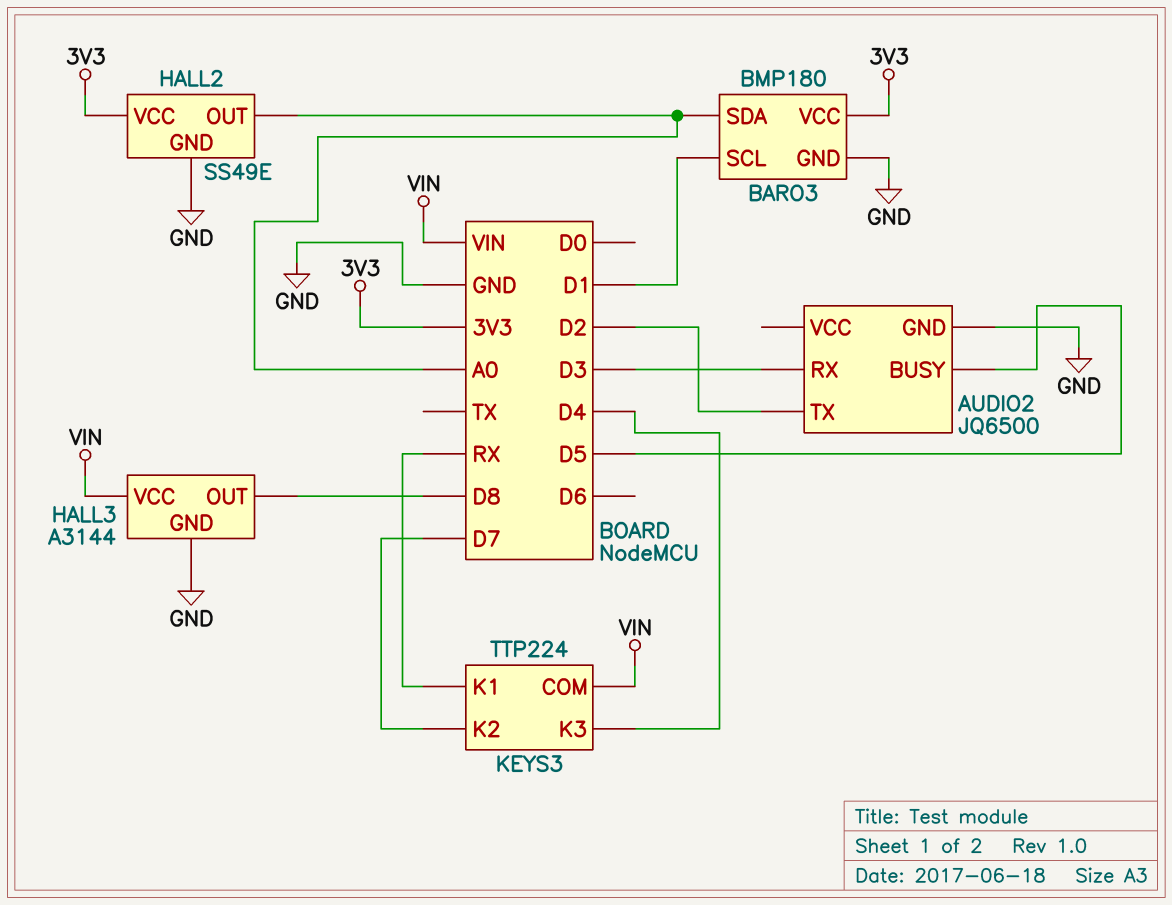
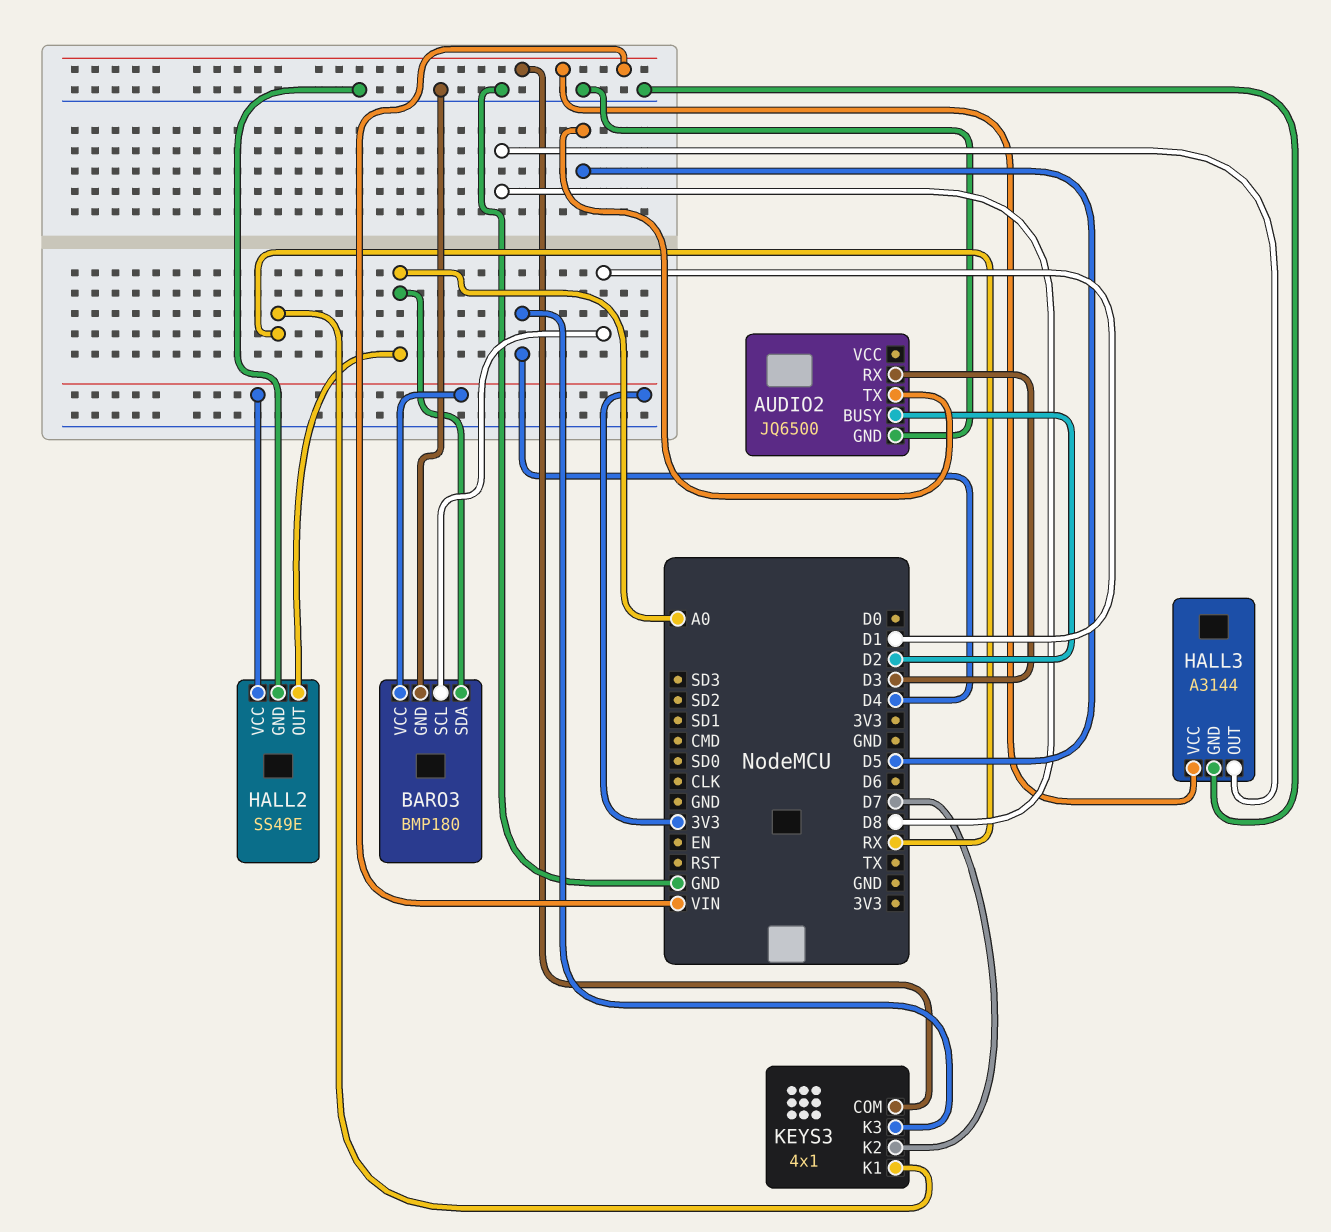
AUDIO2 pin BUSY: D5 -> D2
AUDIO2 pin TX: D2 -> D5
KEYS3: TTP224 -> 4x1

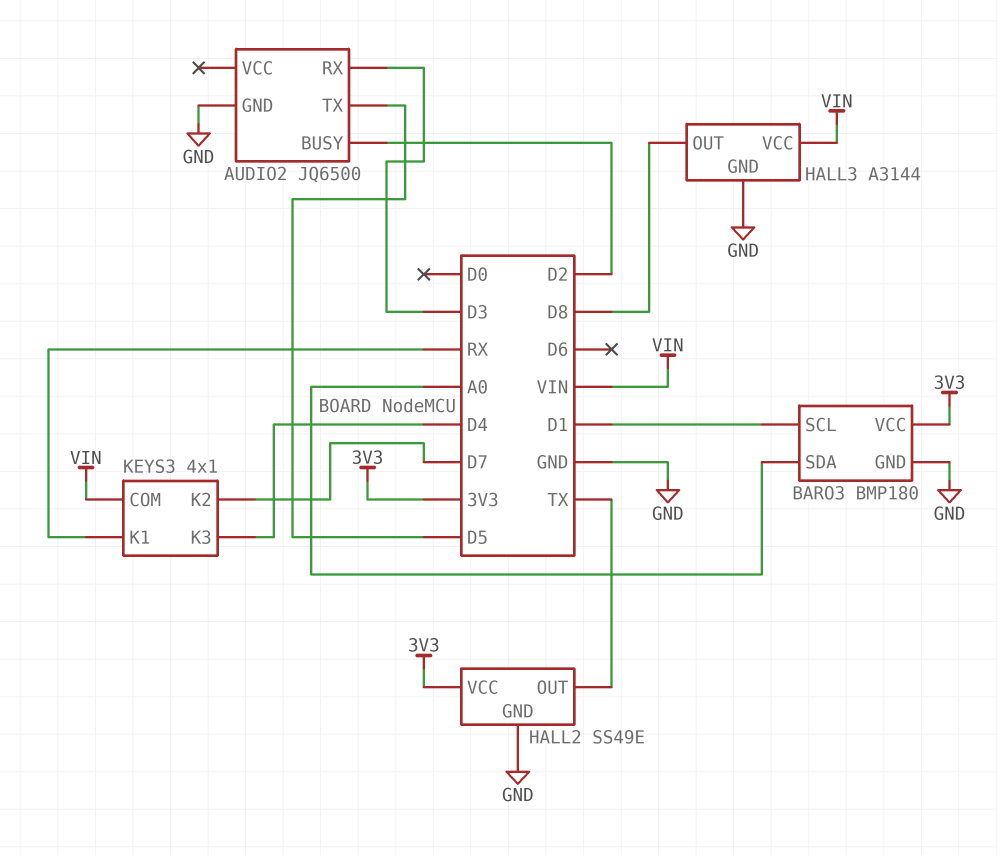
HALL2 pin OUT: A0 -> TX

